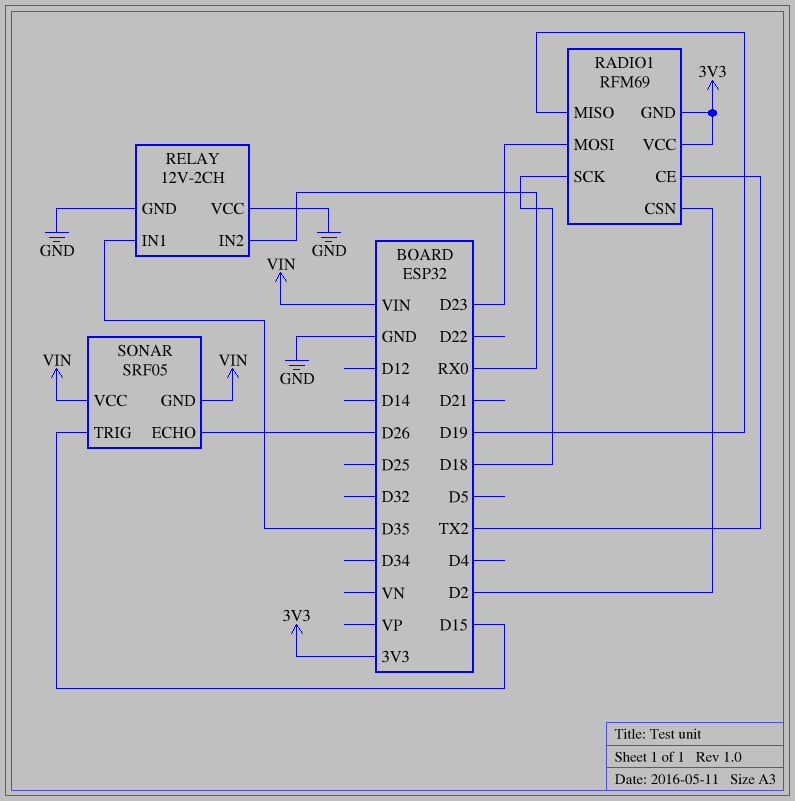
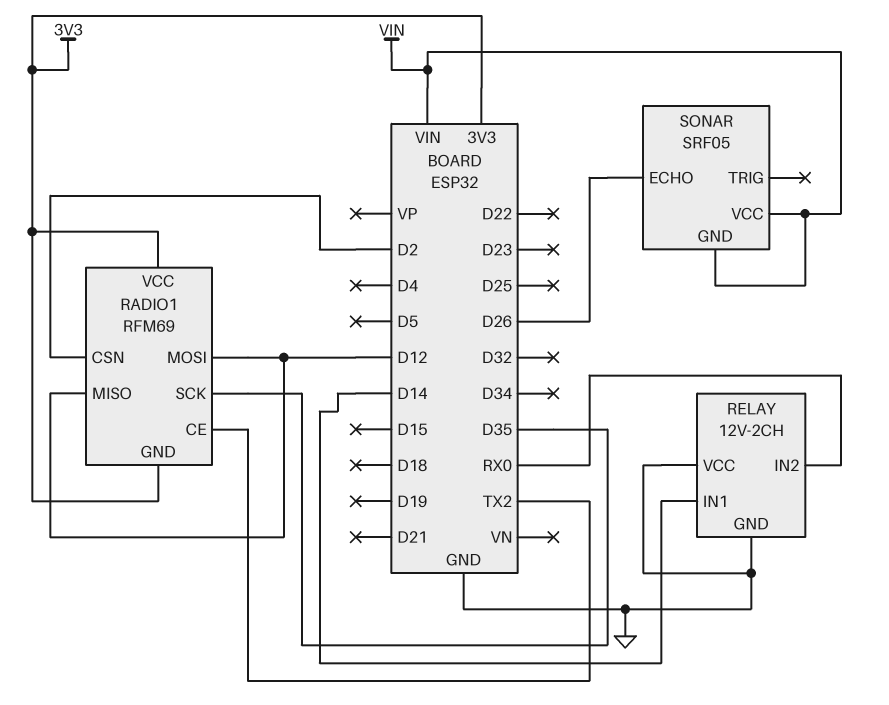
RADIO1 pin MISO: D19 -> D12
RADIO1 pin MOSI: D23 -> D12
RADIO1 pin SCK: D18 -> D35
RELAY pin IN1: D35 -> D14
SONAR pin TRIG: D15 -> none

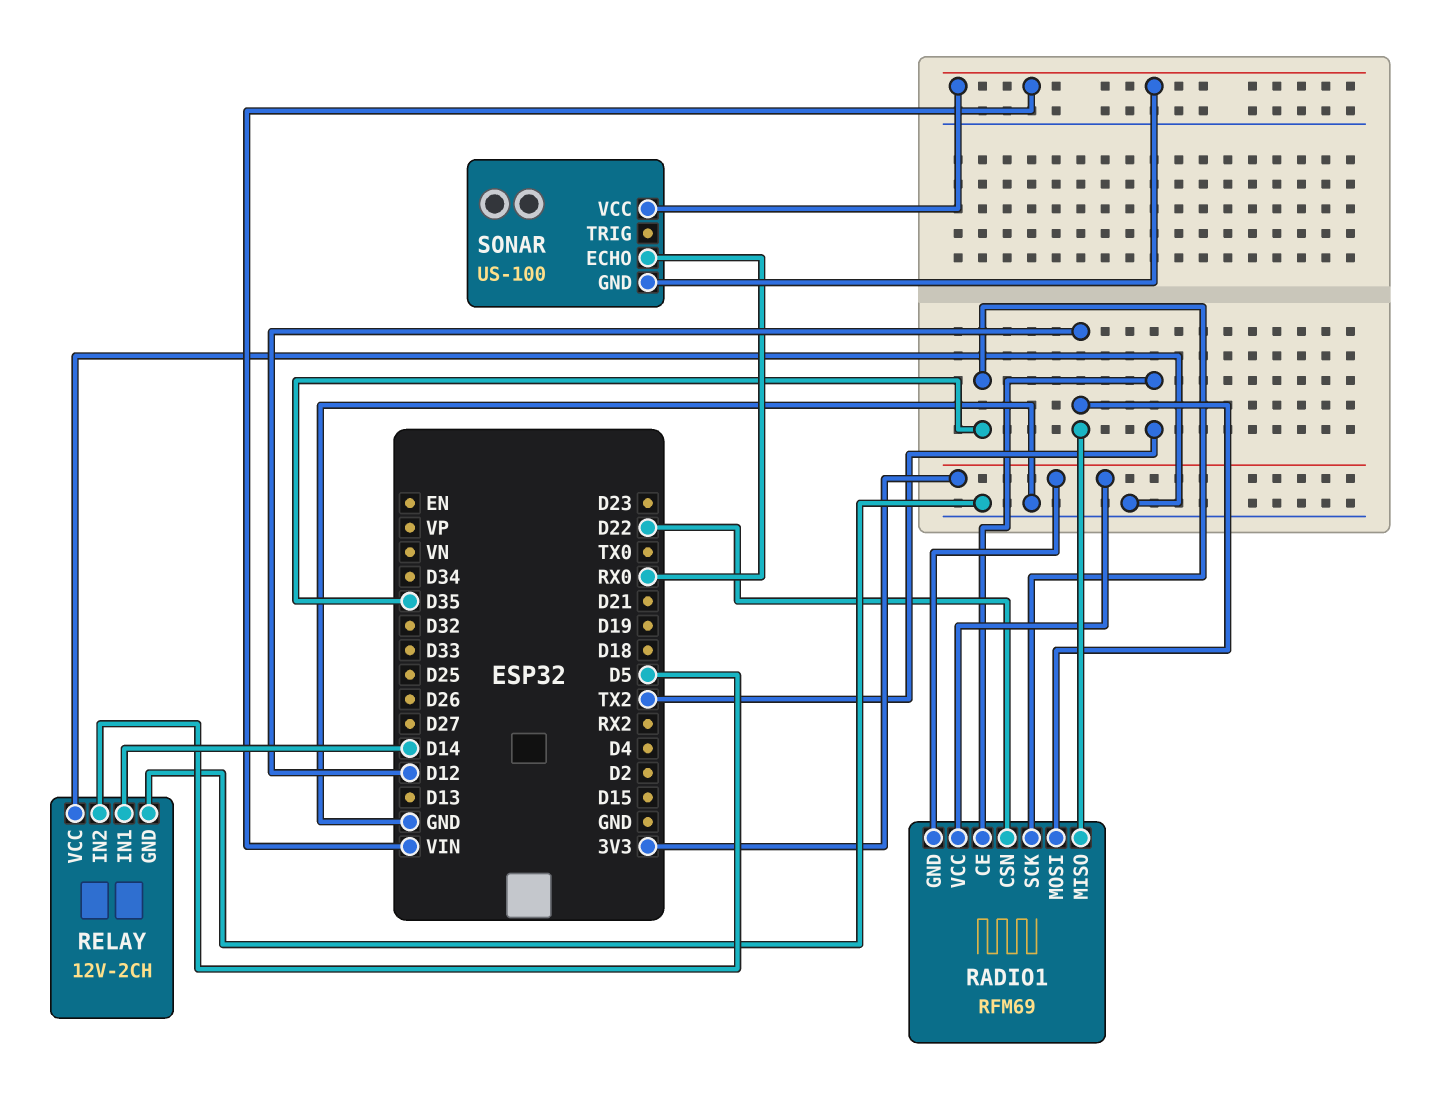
RADIO1 pin CSN: D2 -> D22
RELAY pin IN2: RX0 -> D5
SONAR: SRF05 -> US-100
SONAR pin ECHO: D26 -> RX0

